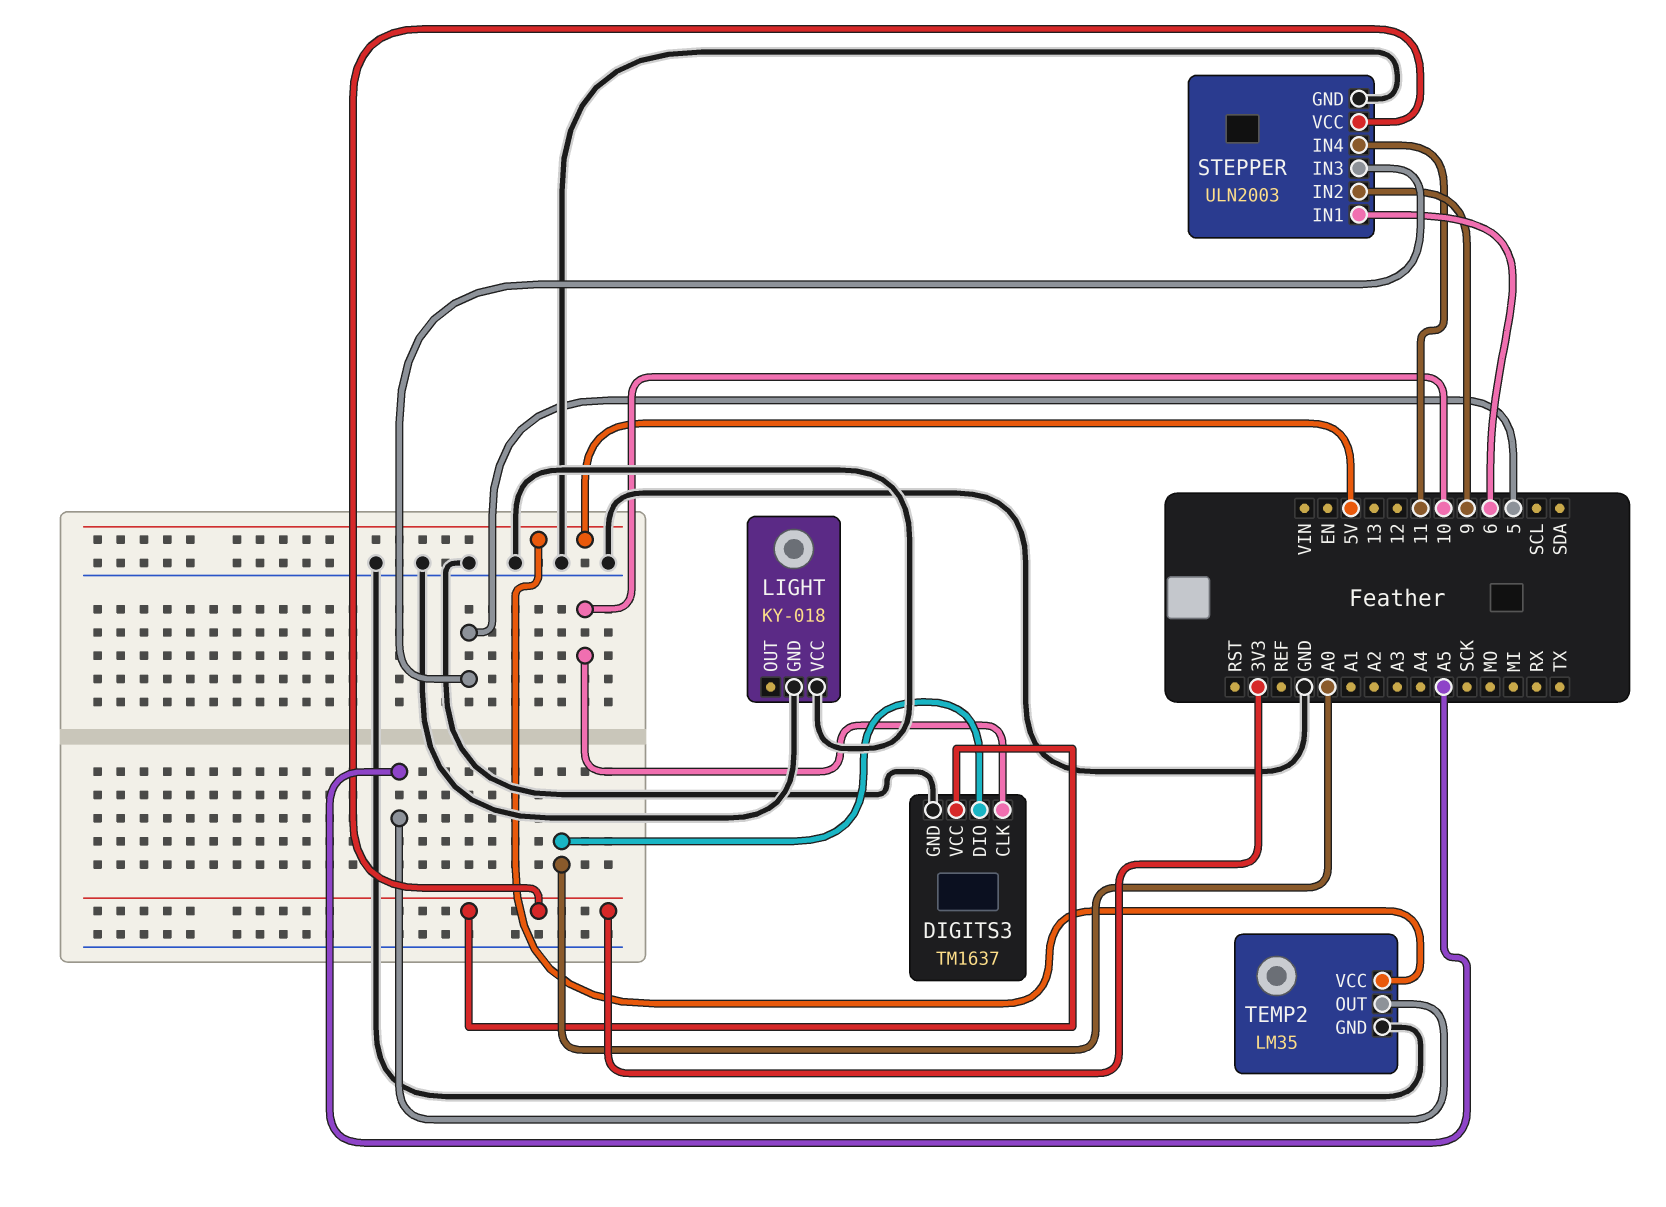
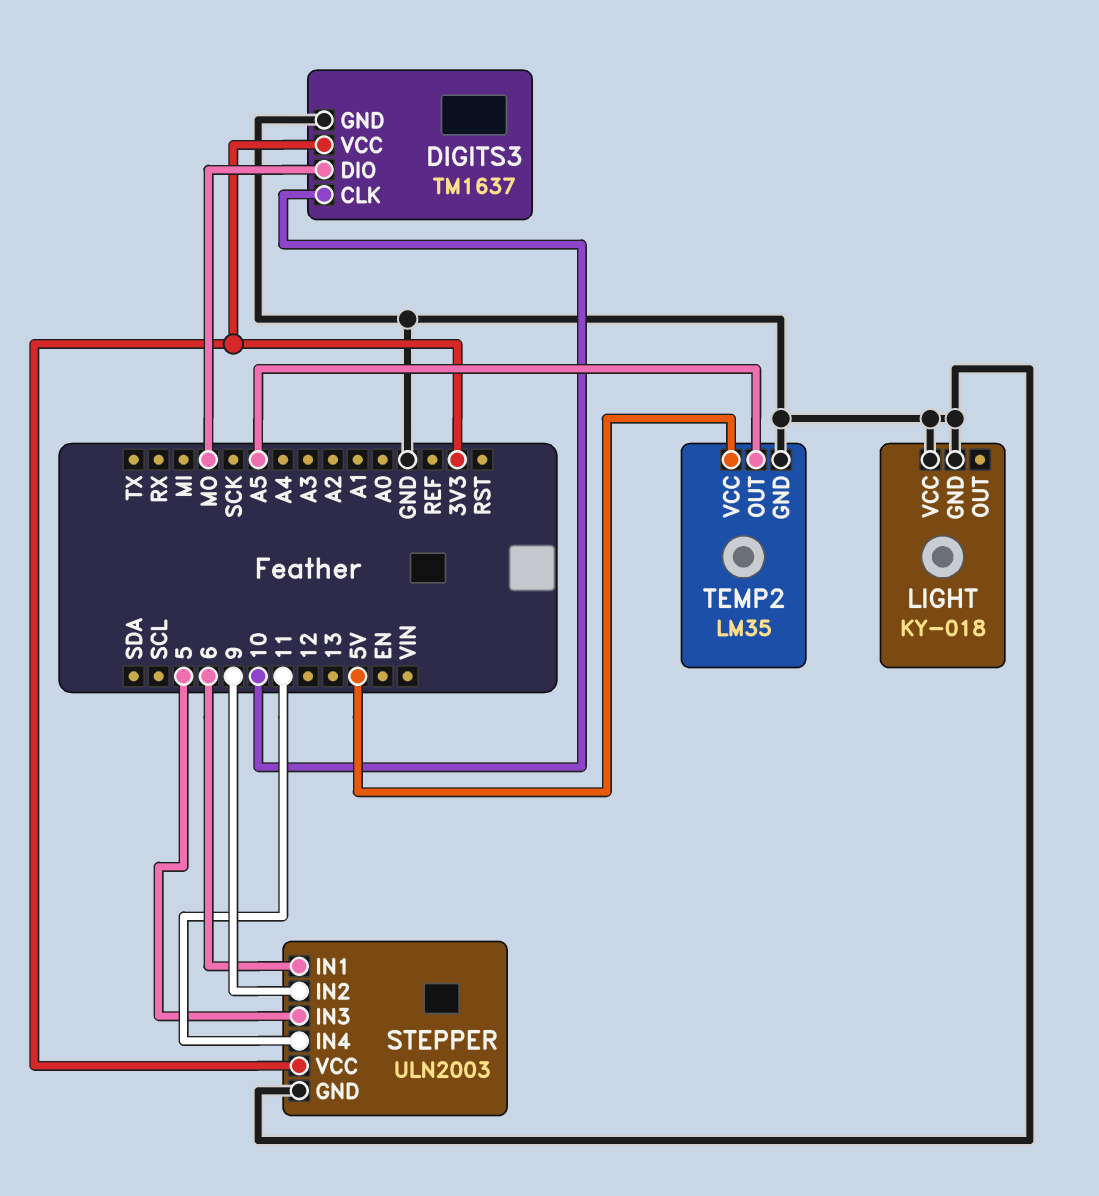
DIGITS3 pin DIO: A0 -> MO

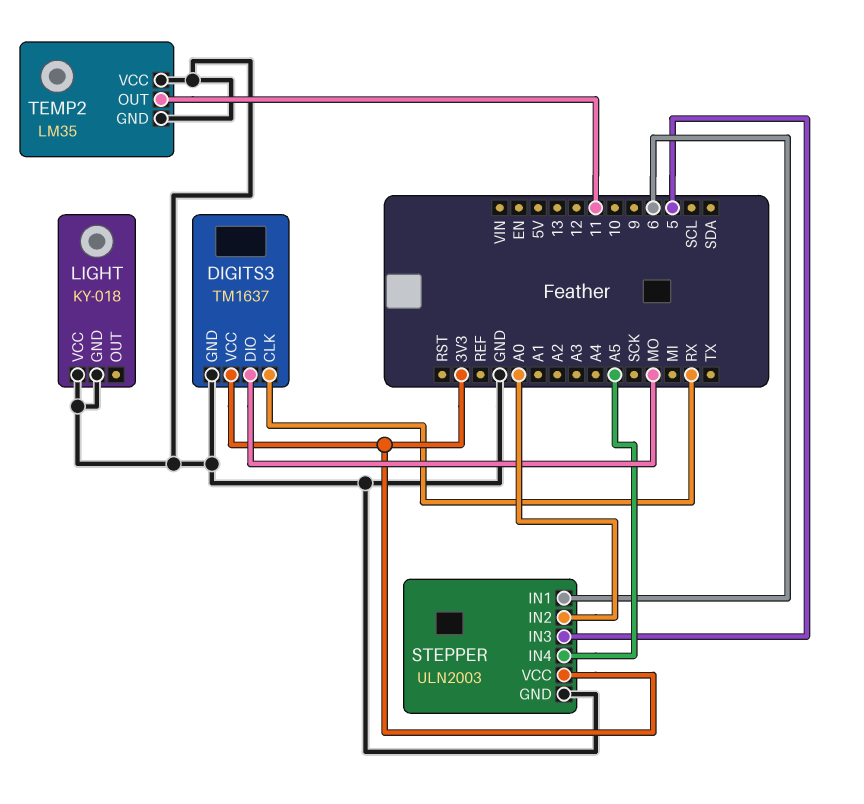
DIGITS3 pin CLK: 10 -> RX
STEPPER pin IN2: 9 -> A0
STEPPER pin IN4: 11 -> A5
TEMP2 pin OUT: A5 -> 11
TEMP2 pin VCC: 5V -> GND

